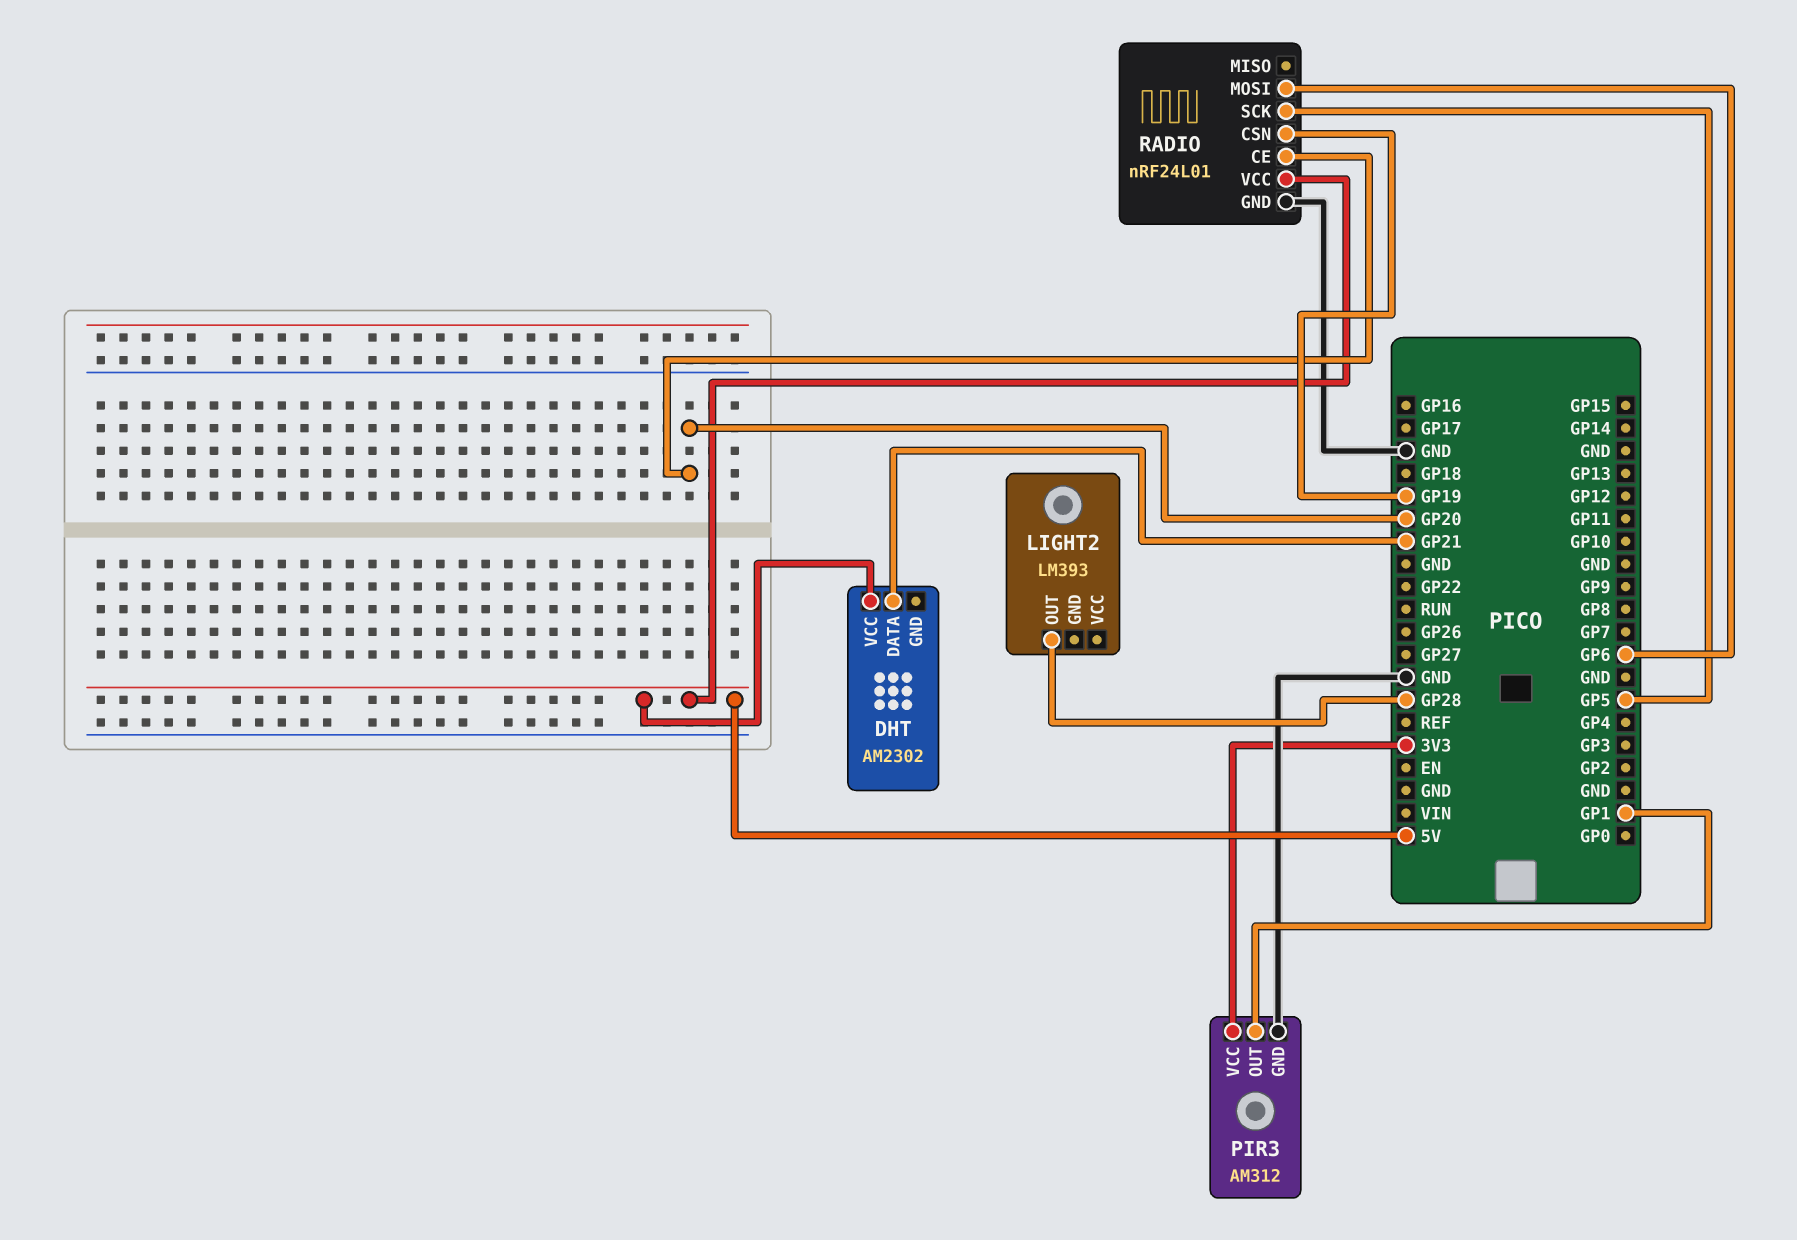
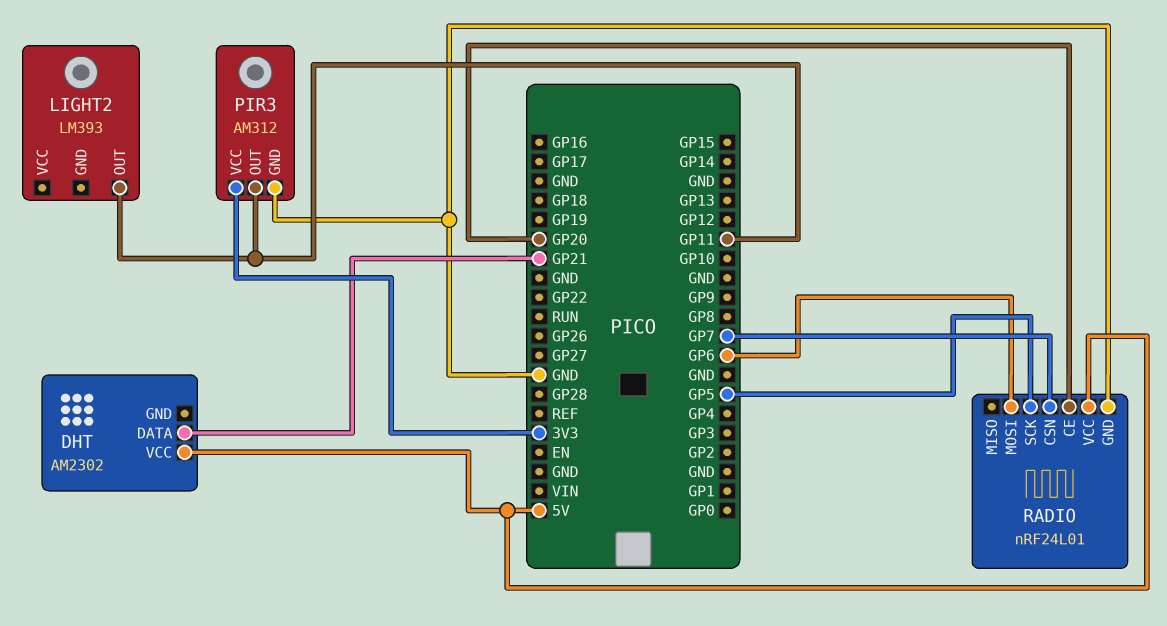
LIGHT2 pin OUT: GP28 -> GP11
PIR3 pin OUT: GP1 -> GP11
RADIO pin CSN: GP19 -> GP7

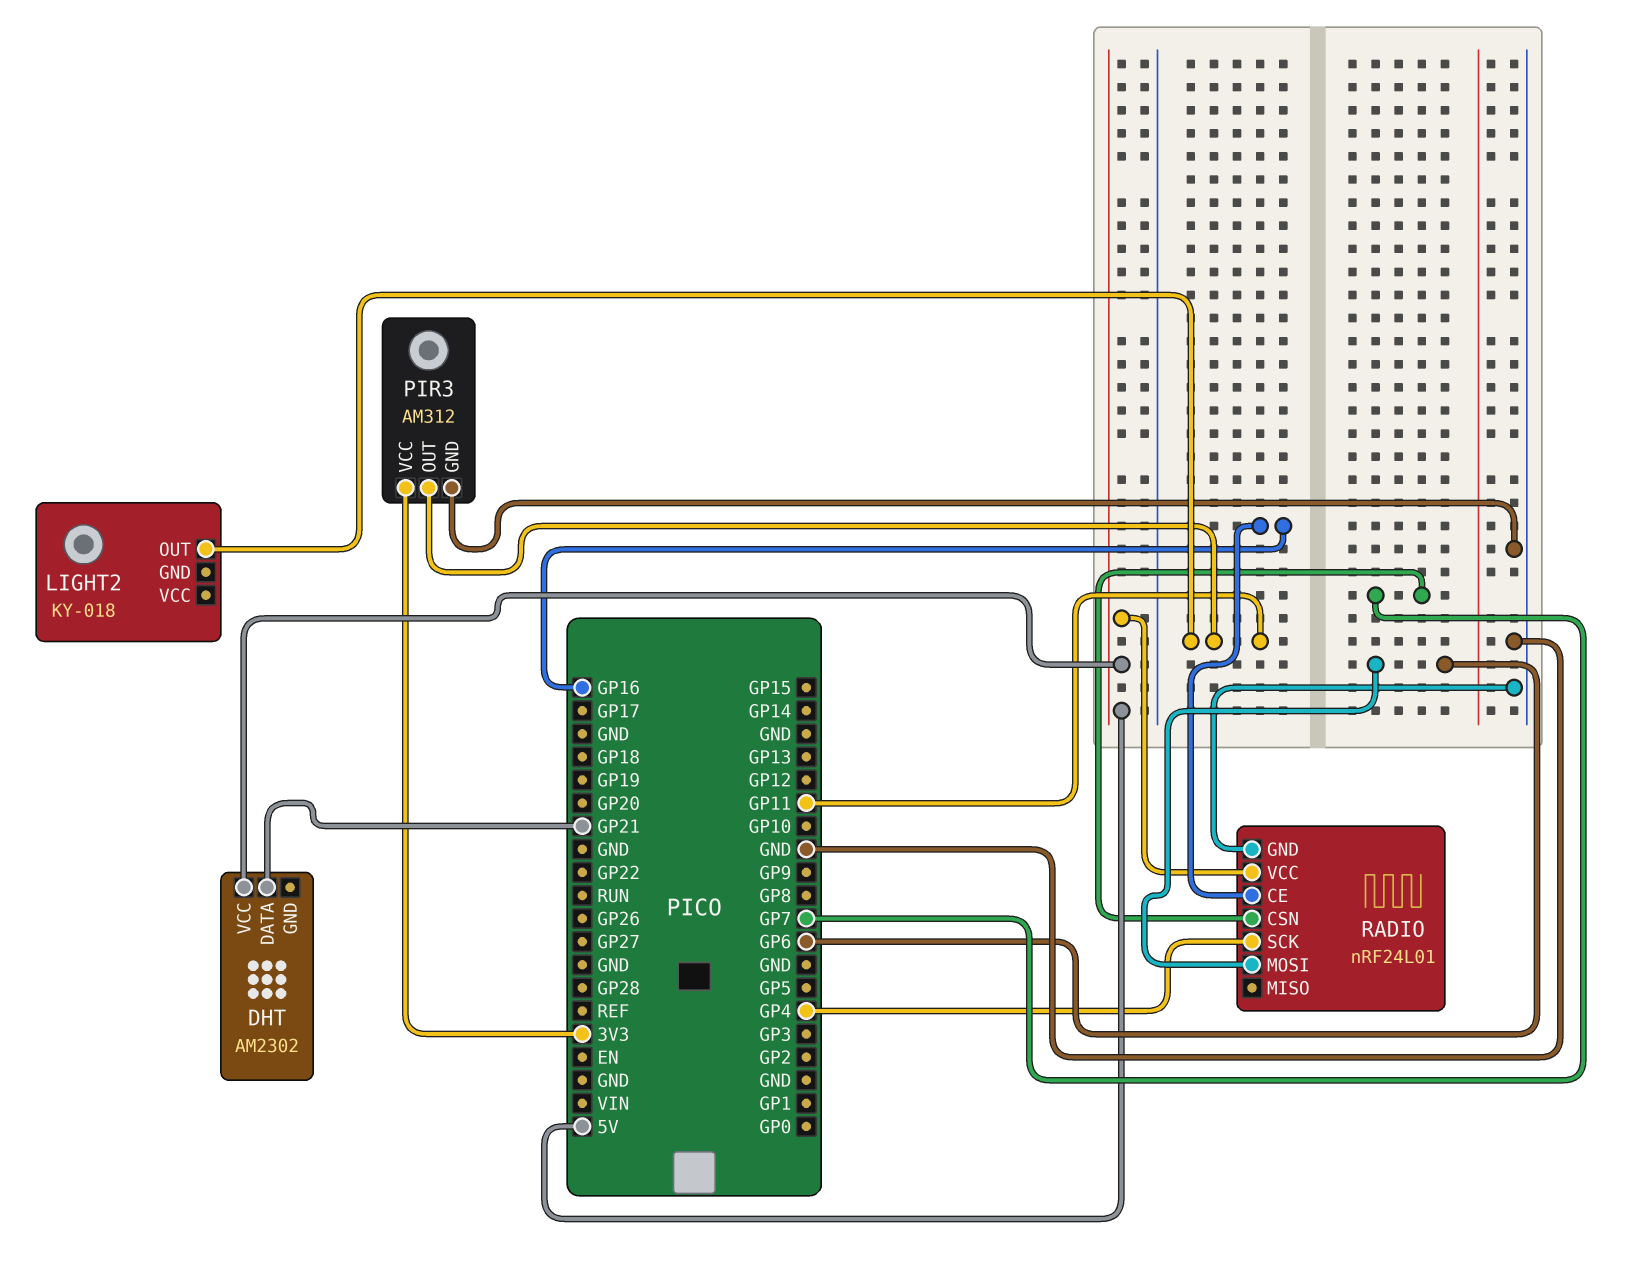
LIGHT2: LM393 -> KY-018
RADIO pin CE: GP20 -> GP16
RADIO pin SCK: GP5 -> GP4

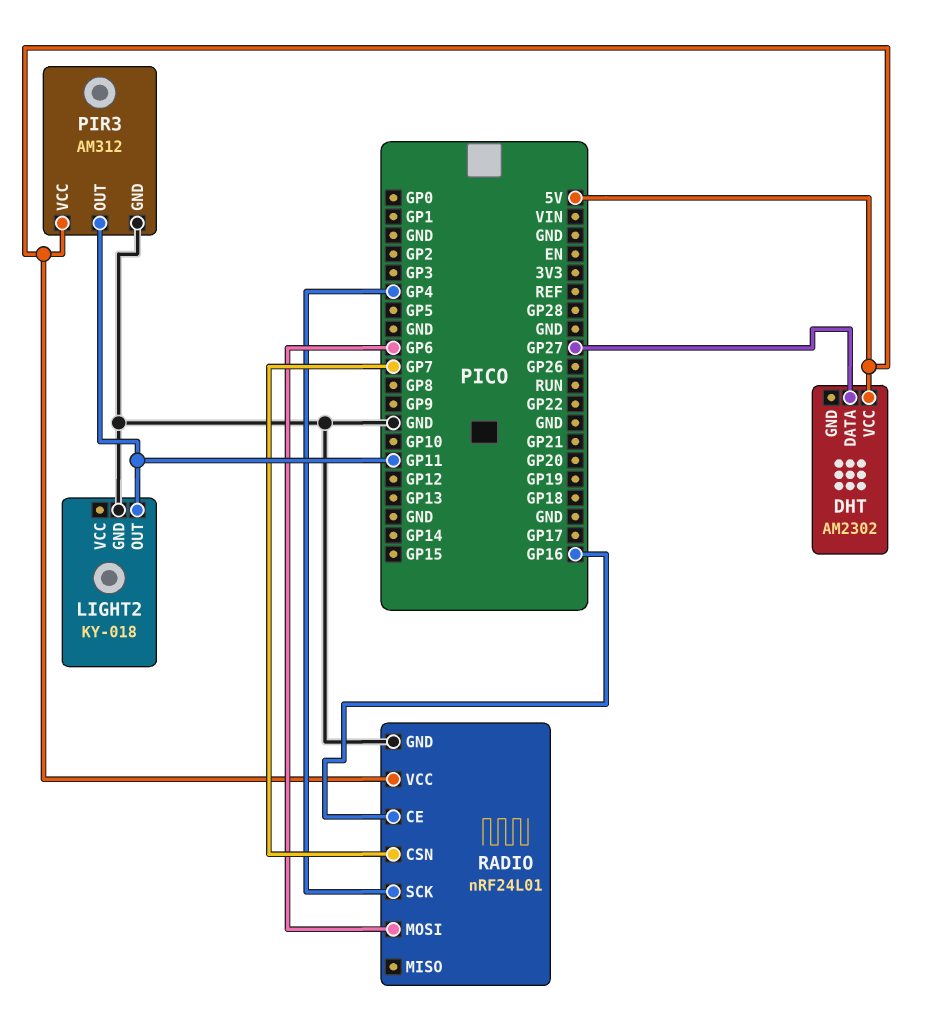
DHT pin DATA: GP21 -> GP27
LIGHT2 pin GND: none -> GND
PIR3 pin VCC: 3V3 -> 5V

